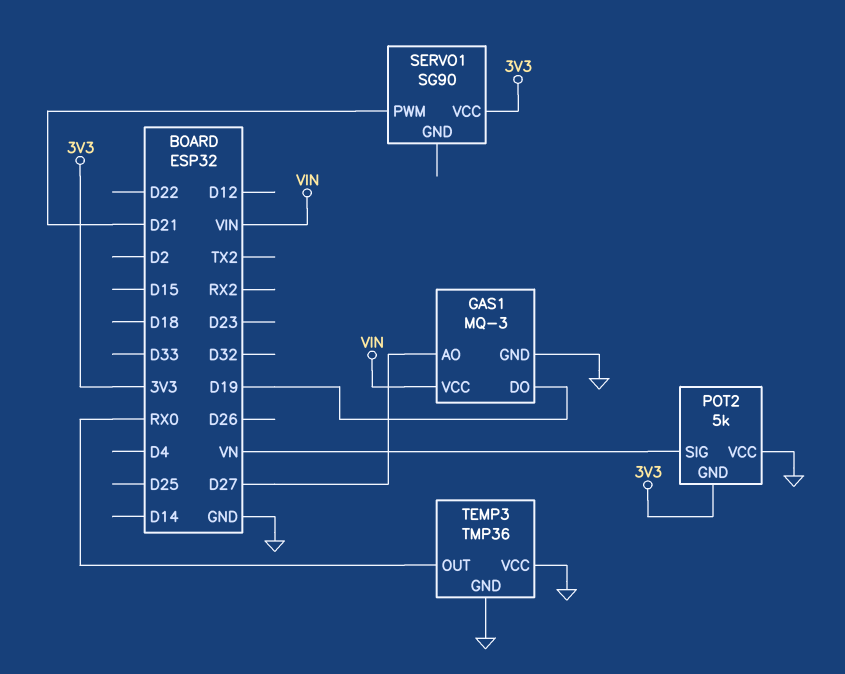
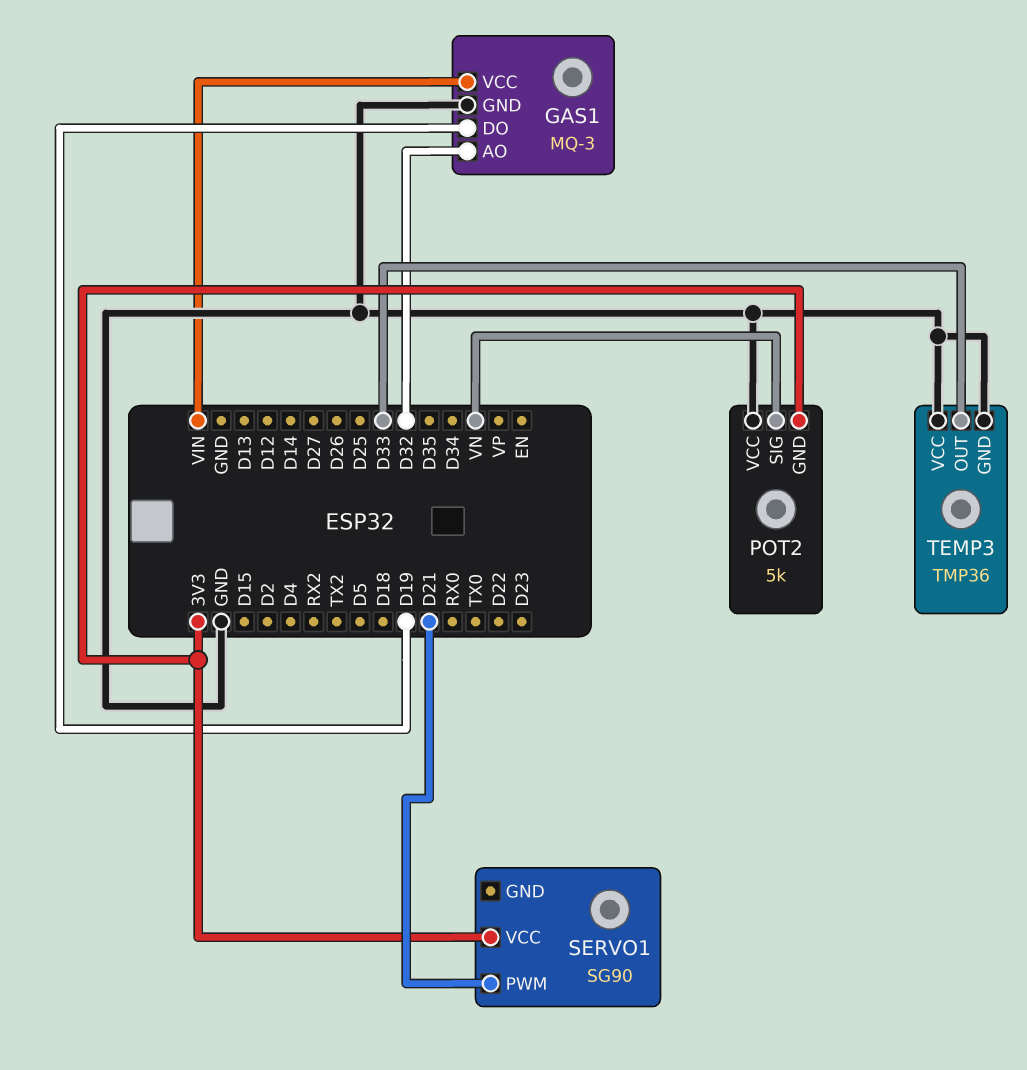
GAS1 pin AO: D27 -> D32
TEMP3 pin OUT: RX0 -> D33

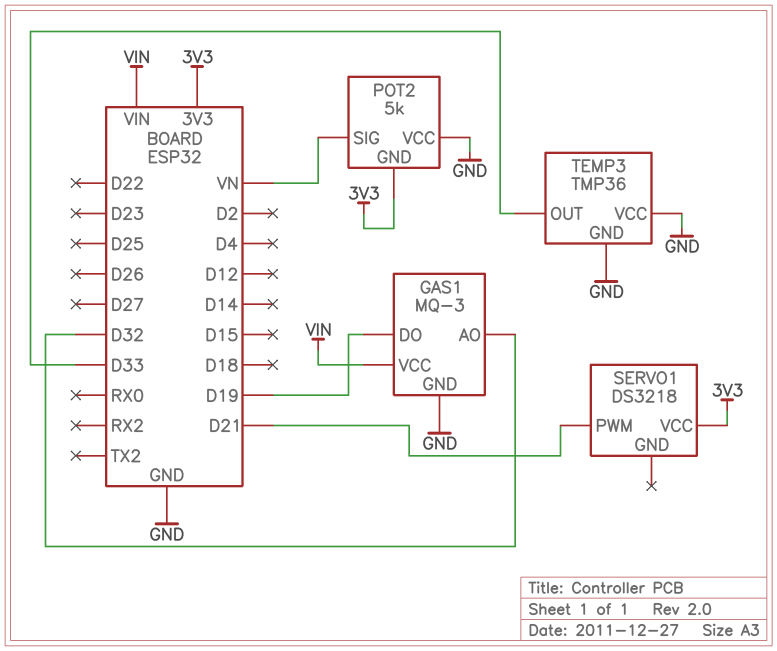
SERVO1: SG90 -> DS3218

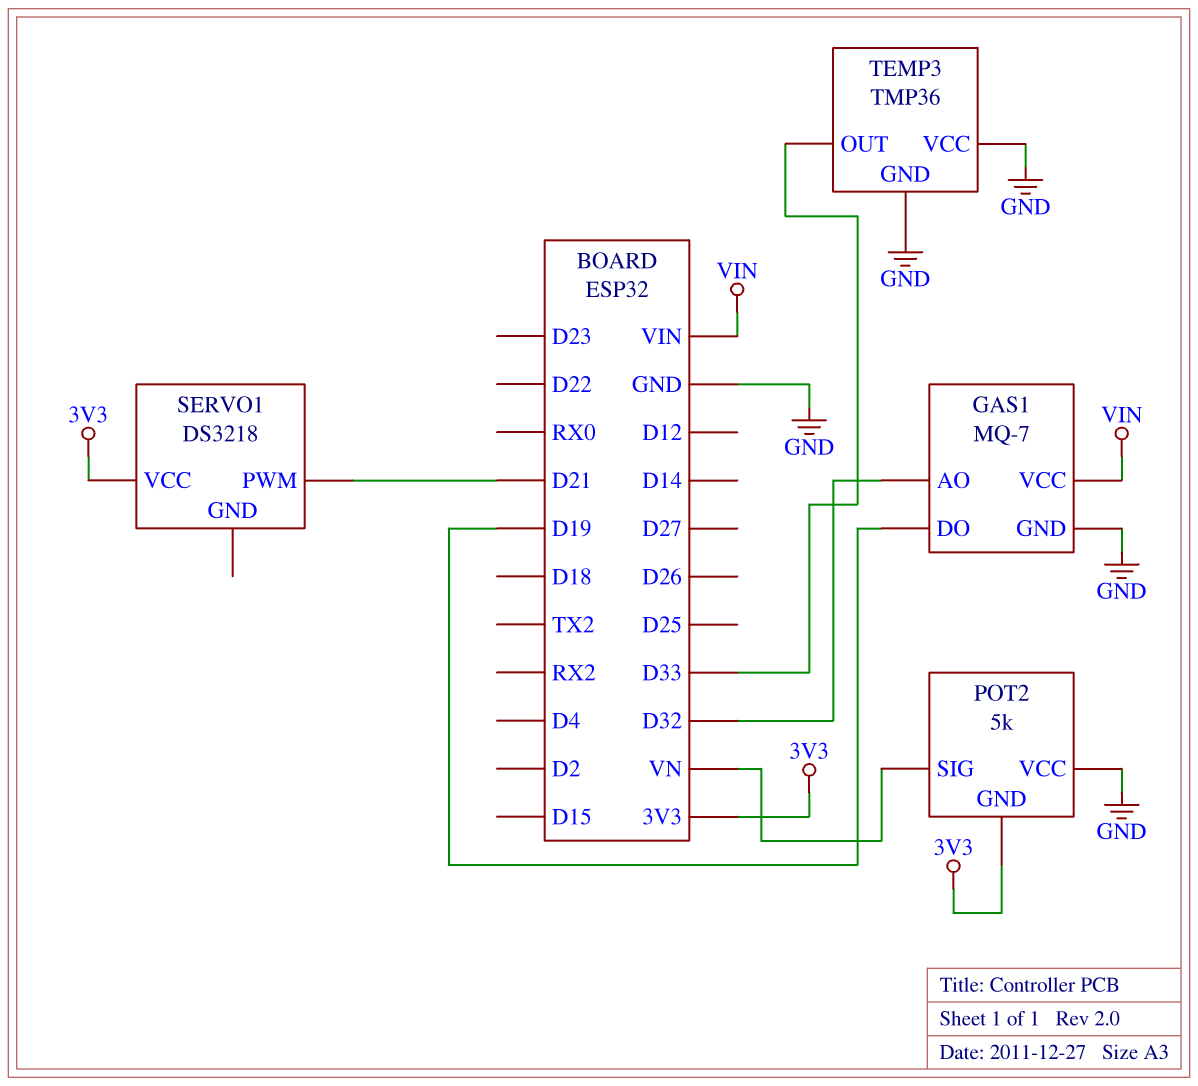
GAS1: MQ-3 -> MQ-7

